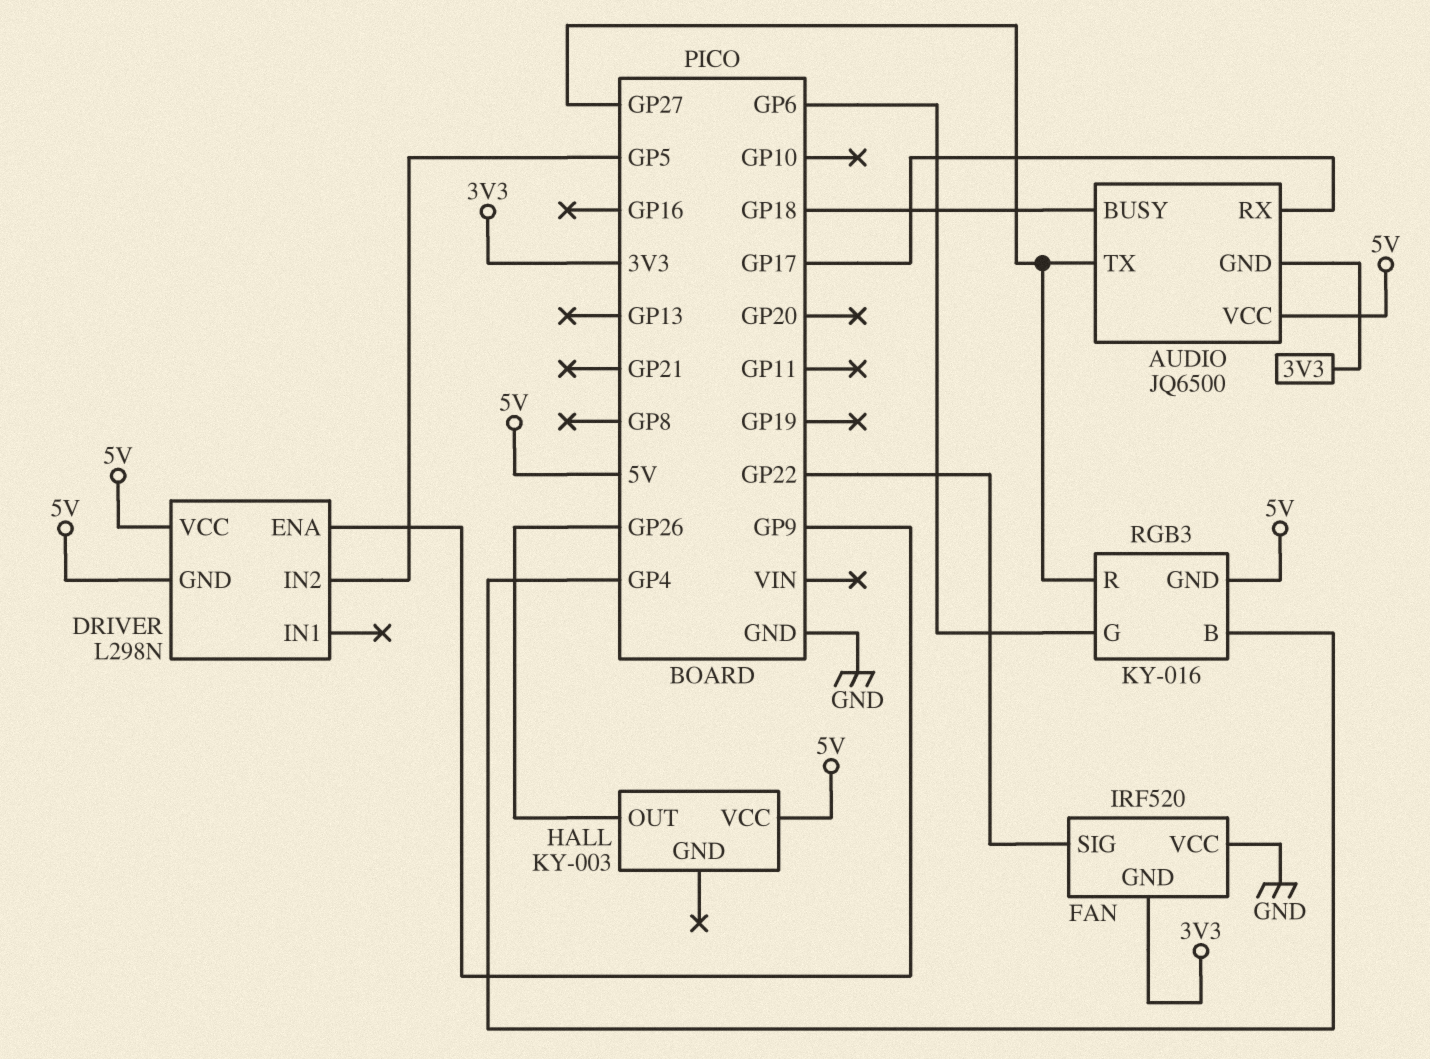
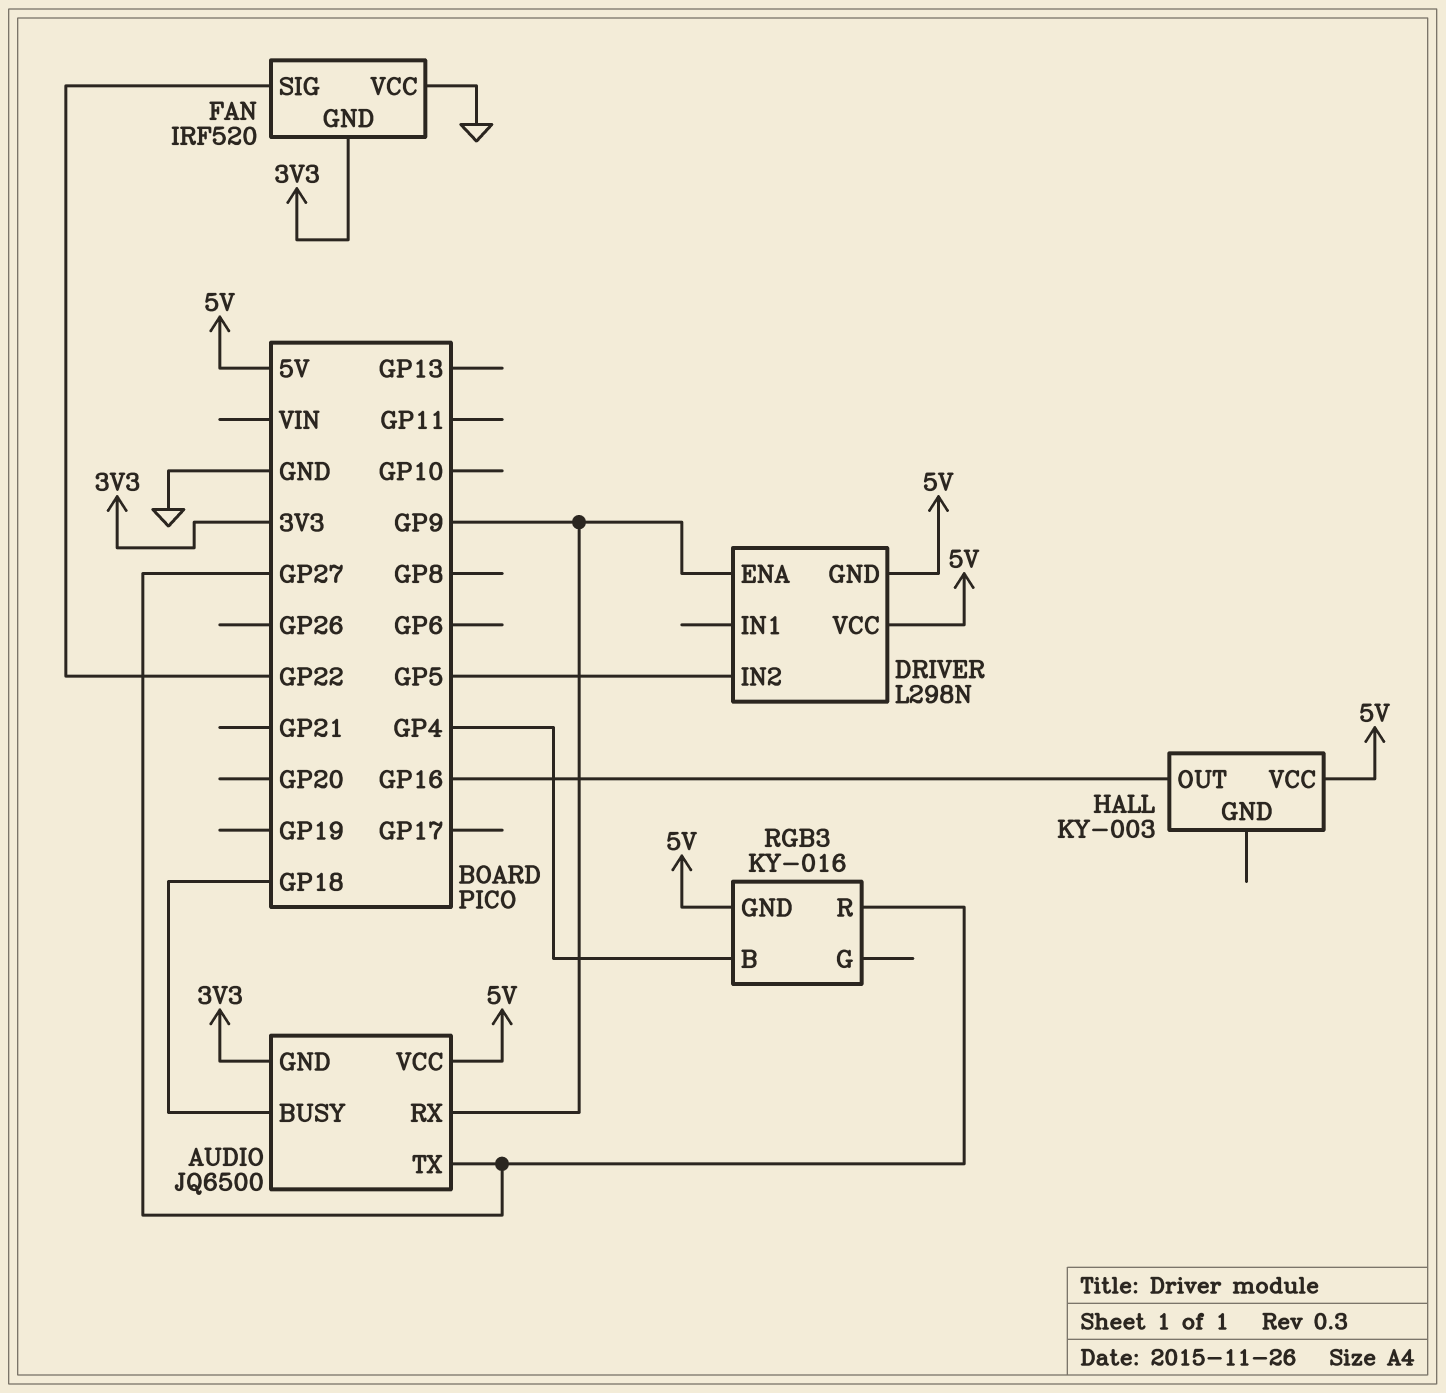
AUDIO pin RX: GP17 -> GP9
HALL pin OUT: GP26 -> GP16
RGB3 pin G: GP6 -> none

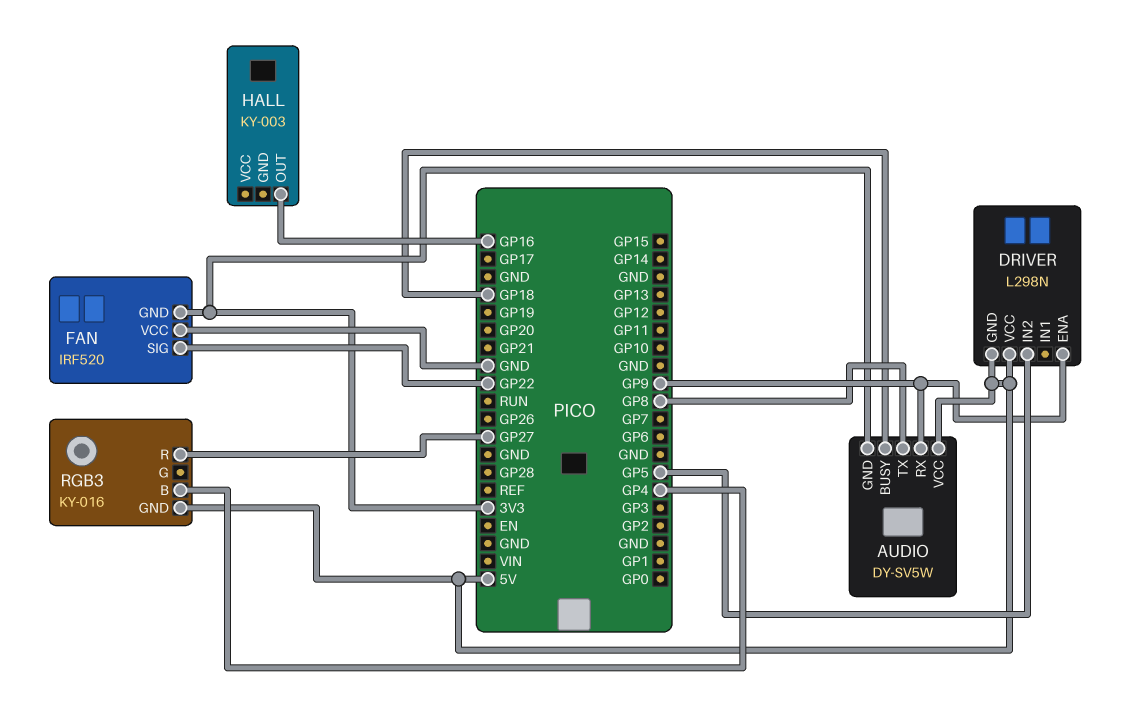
AUDIO: JQ6500 -> DY-SV5W
AUDIO pin TX: GP27 -> GP8
HALL pin VCC: 5V -> none

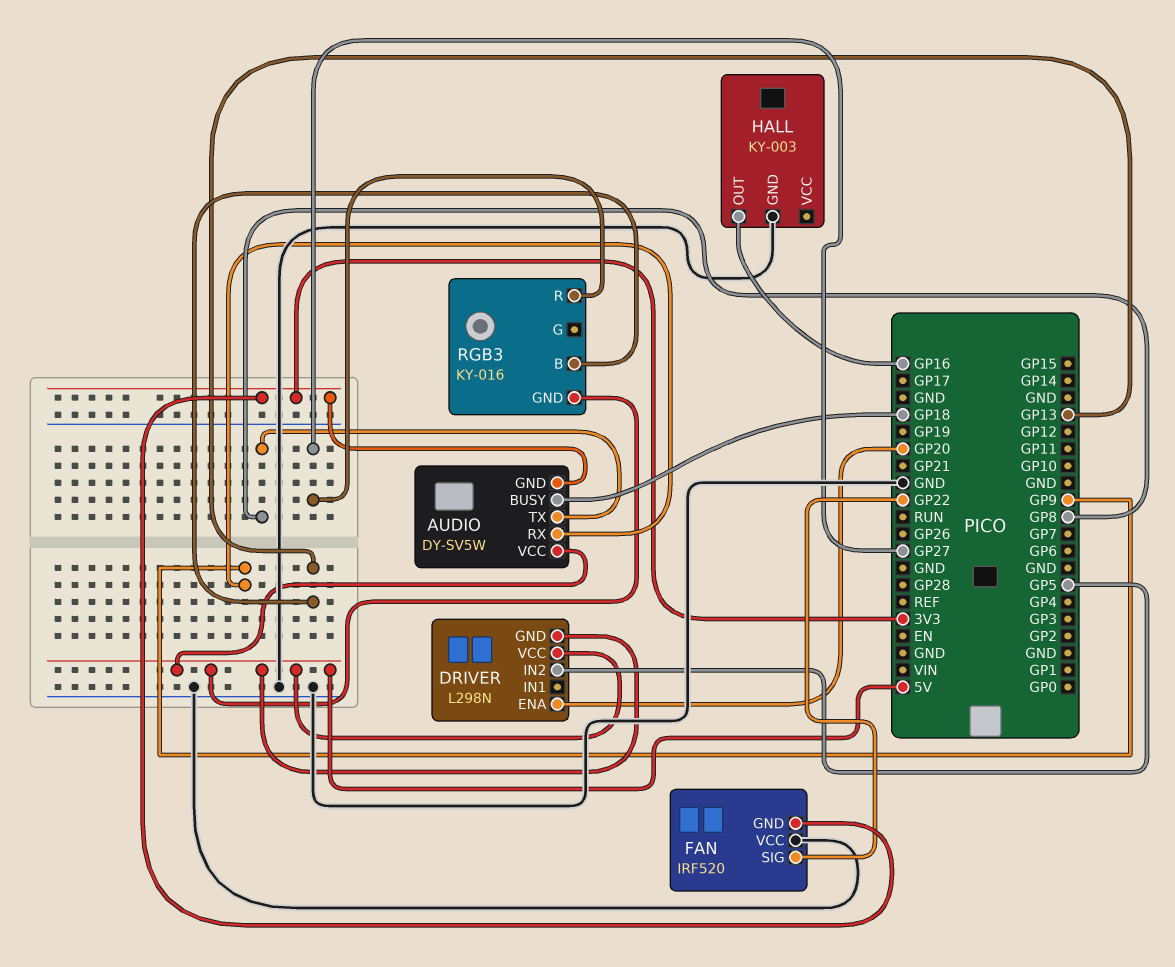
DRIVER pin ENA: GP9 -> GP20
HALL pin GND: none -> GND
RGB3 pin B: GP4 -> GP13

